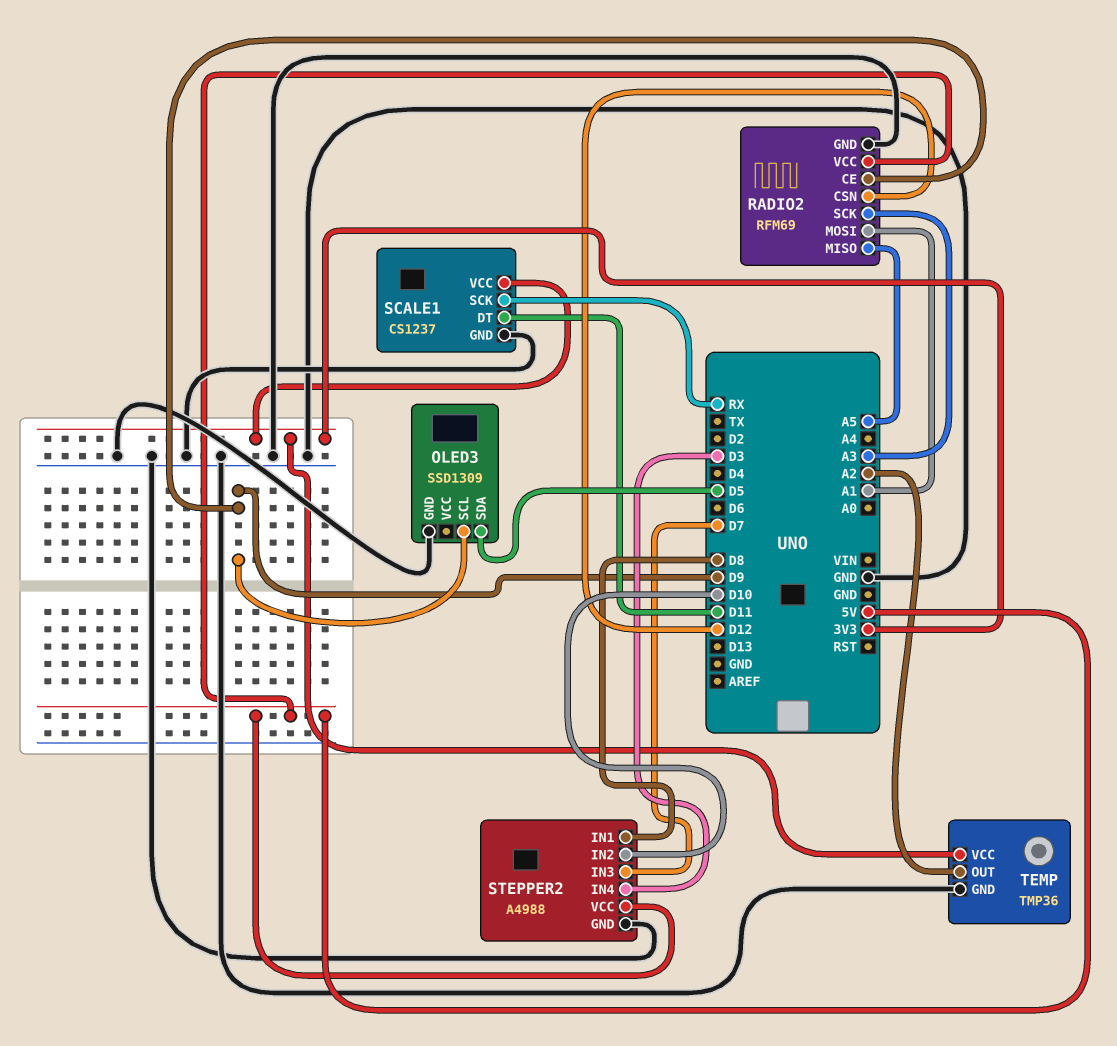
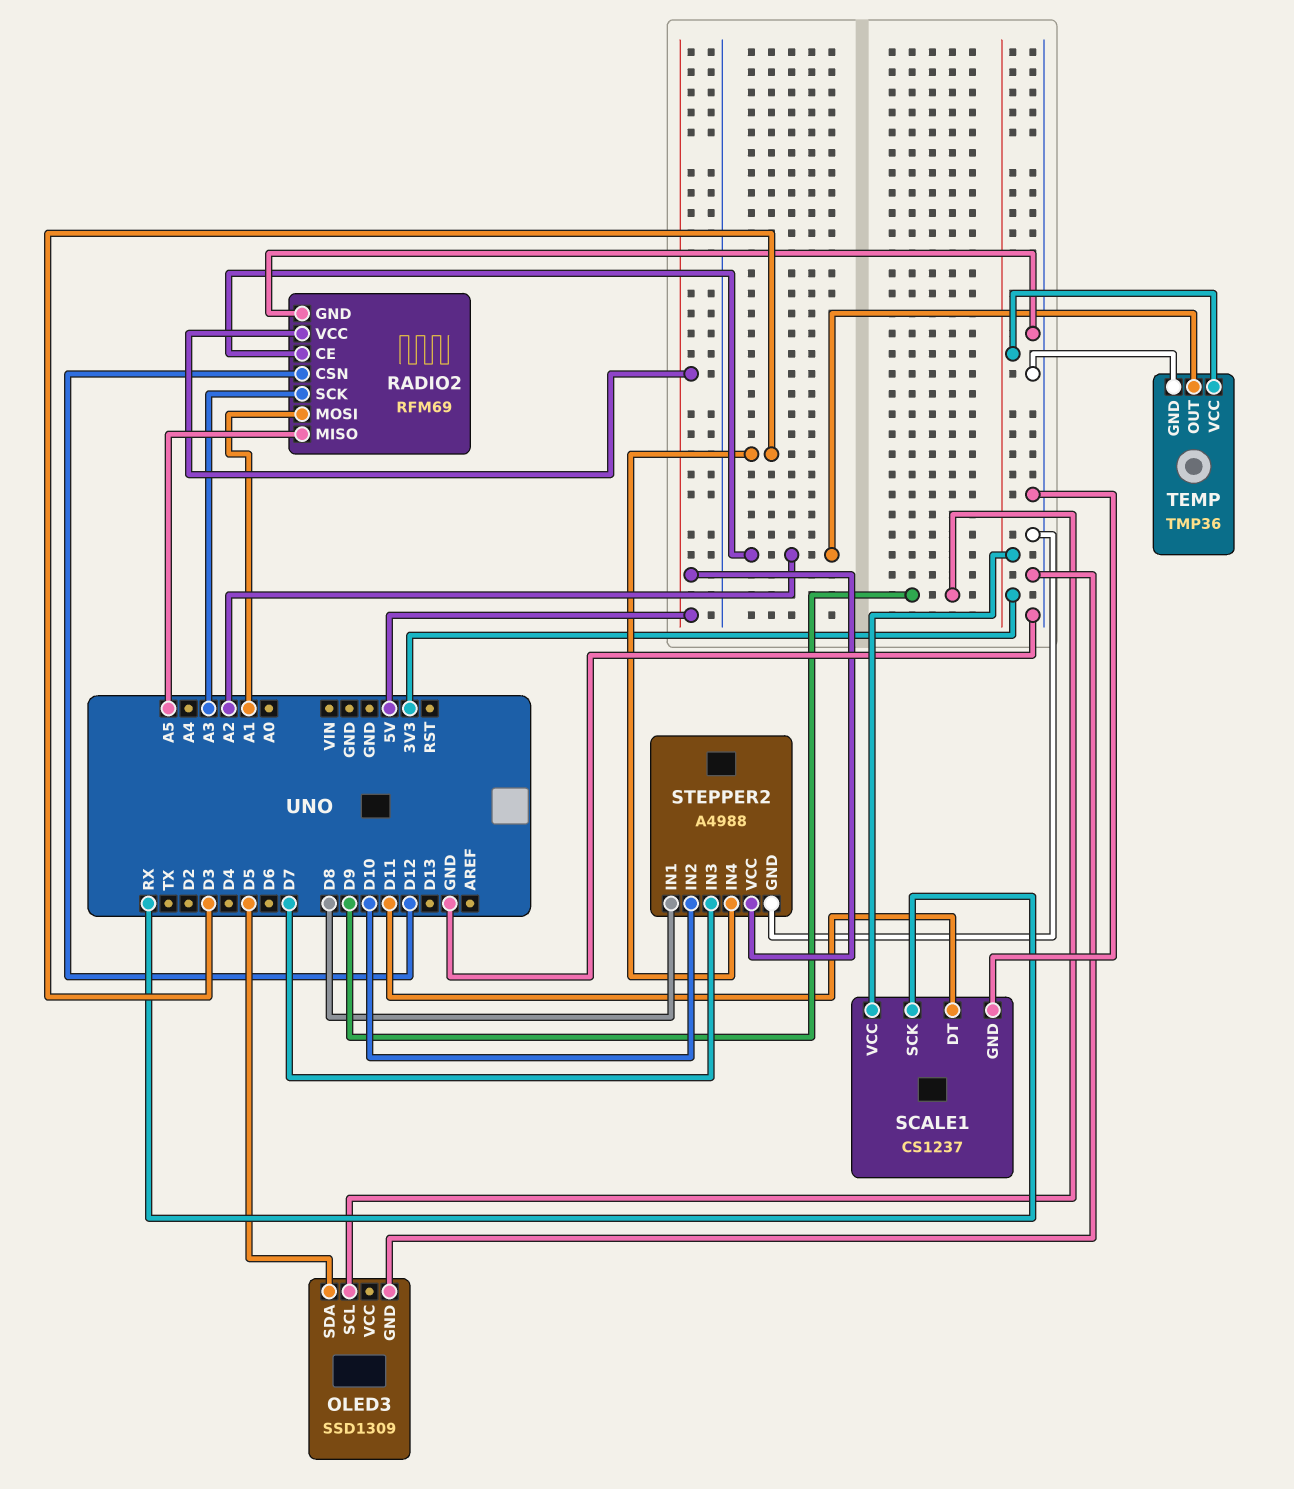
RADIO2 pin CE: D9 -> A2

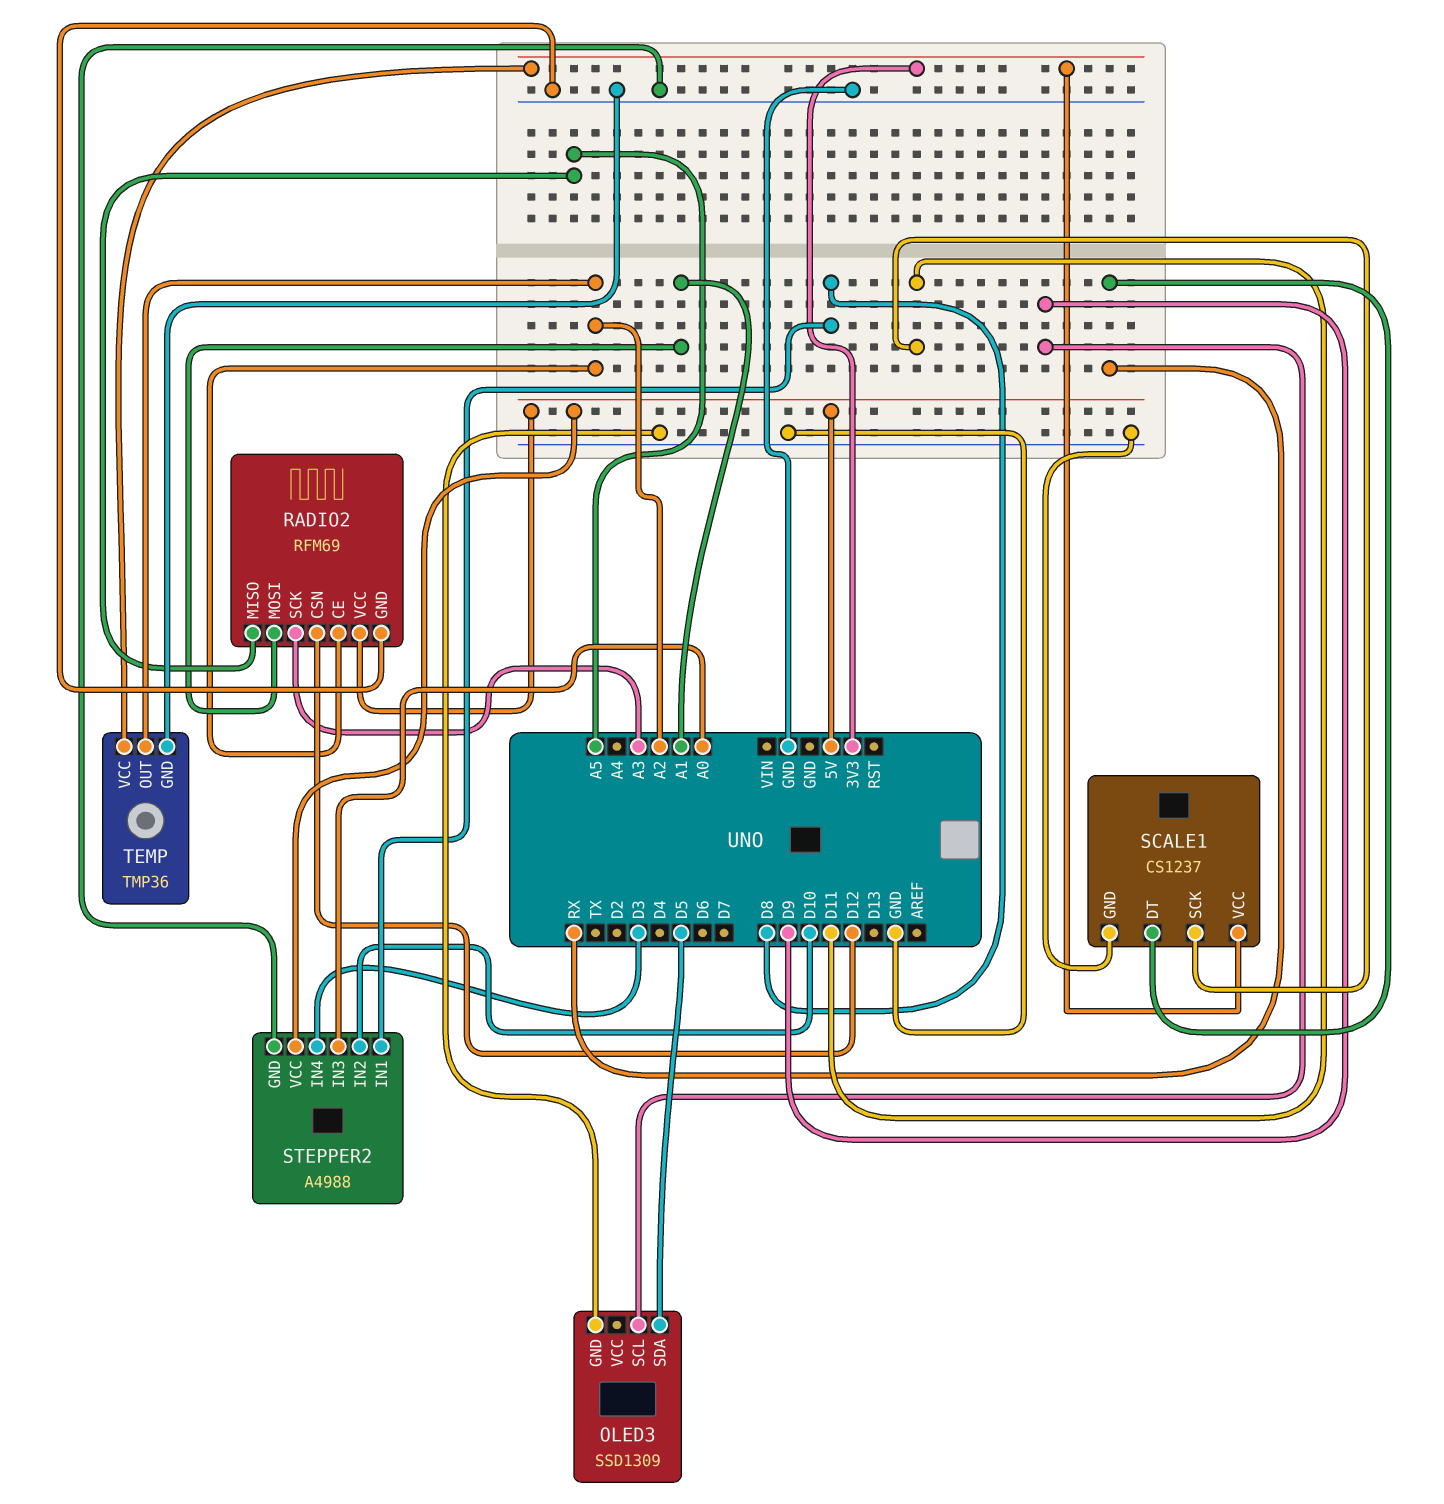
SCALE1 pin DT: D11 -> RX
SCALE1 pin SCK: RX -> D11
STEPPER2 pin IN3: D7 -> A0

